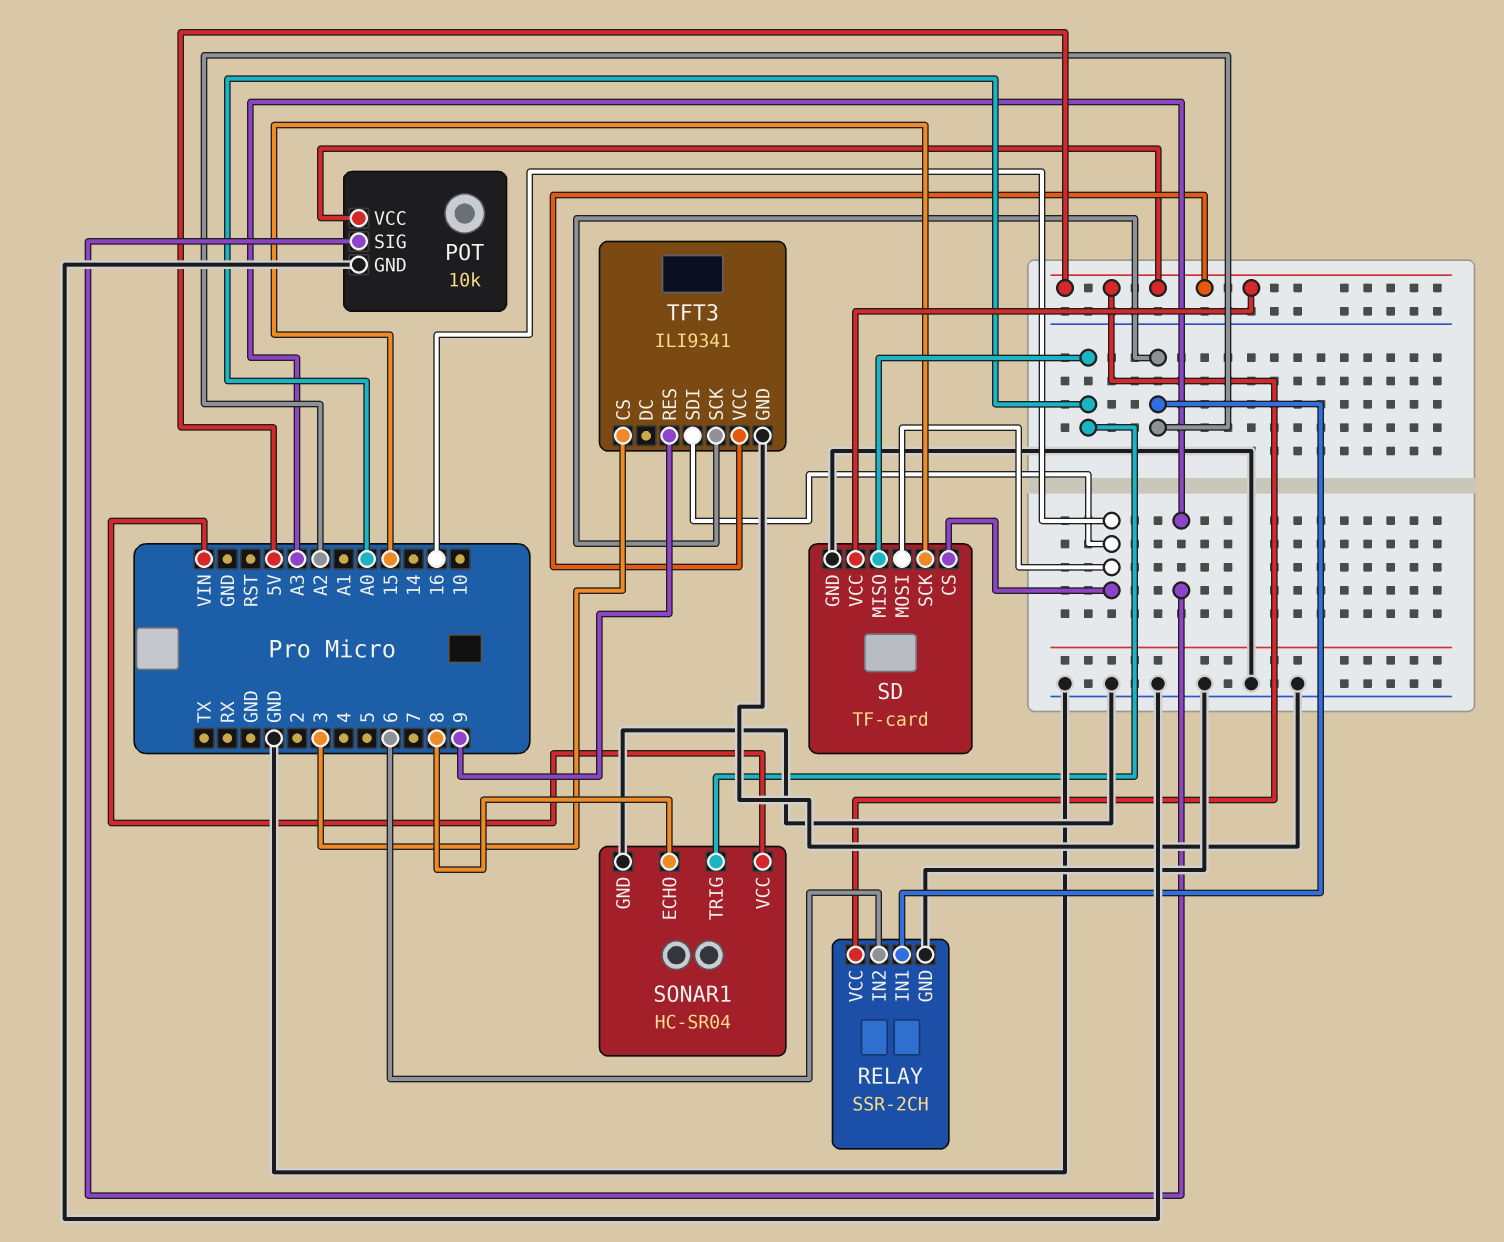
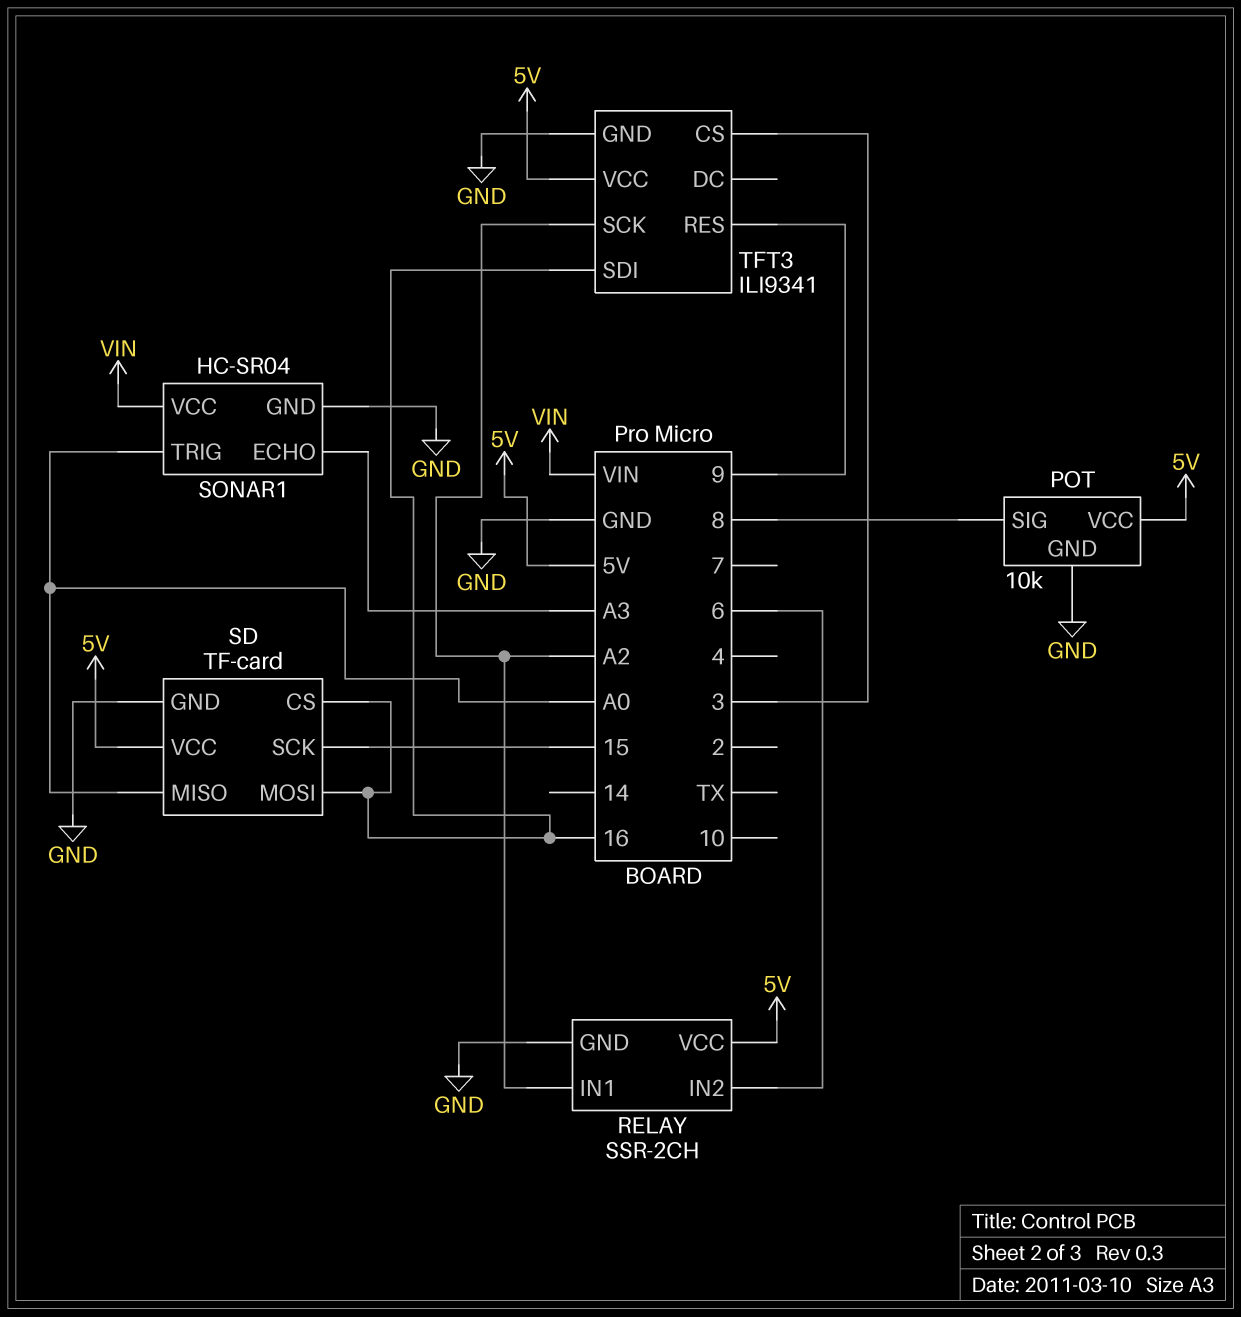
POT pin SIG: A3 -> 8
SONAR1 pin ECHO: 8 -> A3

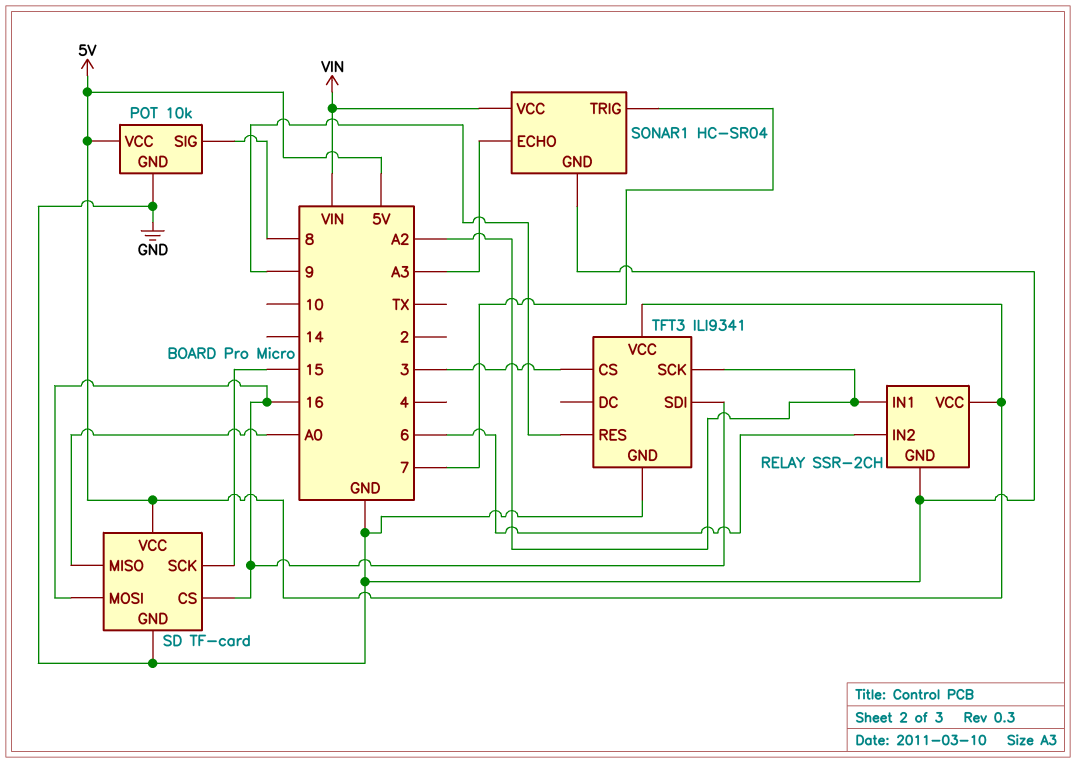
SONAR1 pin TRIG: A0 -> 7

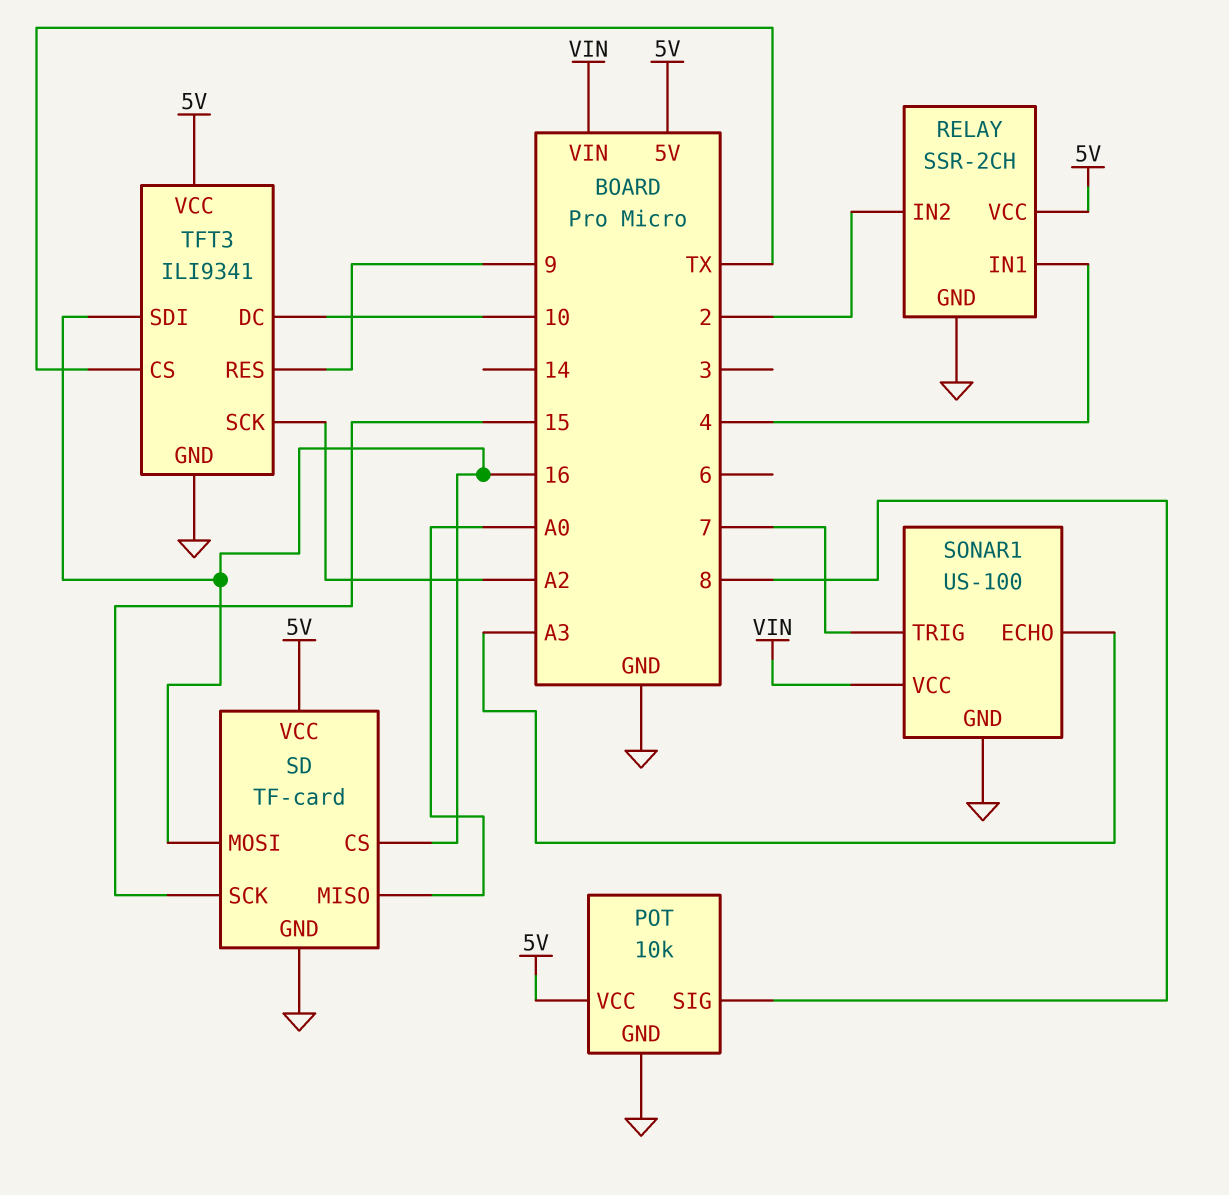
RELAY pin IN1: A2 -> 4
RELAY pin IN2: 6 -> 2
SONAR1: HC-SR04 -> US-100
TFT3 pin CS: 3 -> TX
TFT3 pin DC: none -> 10

